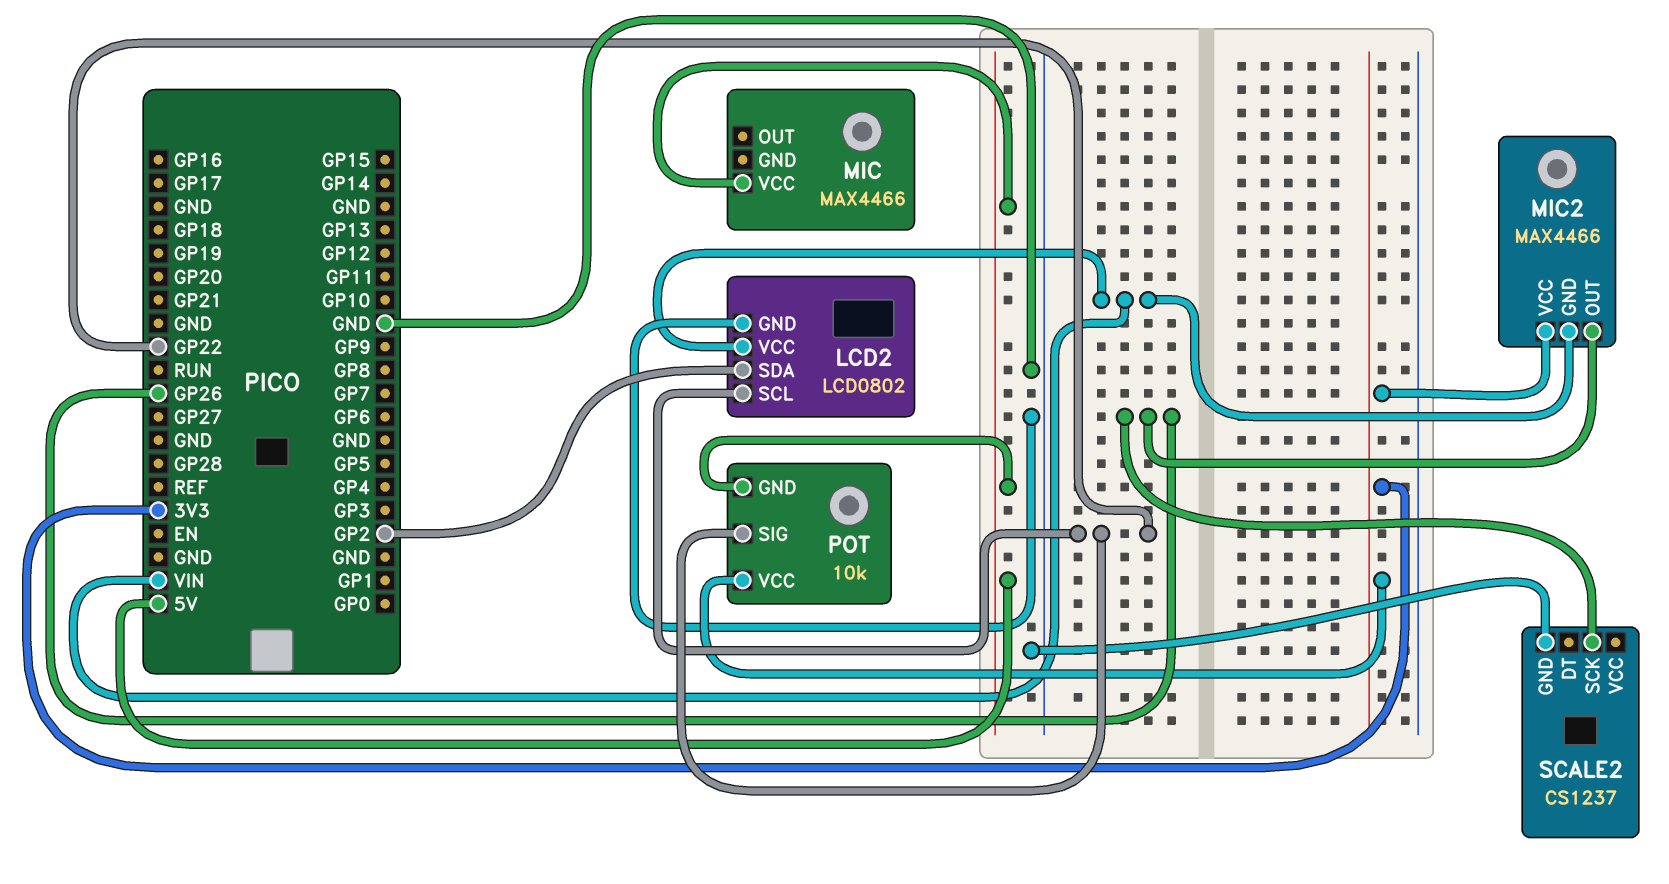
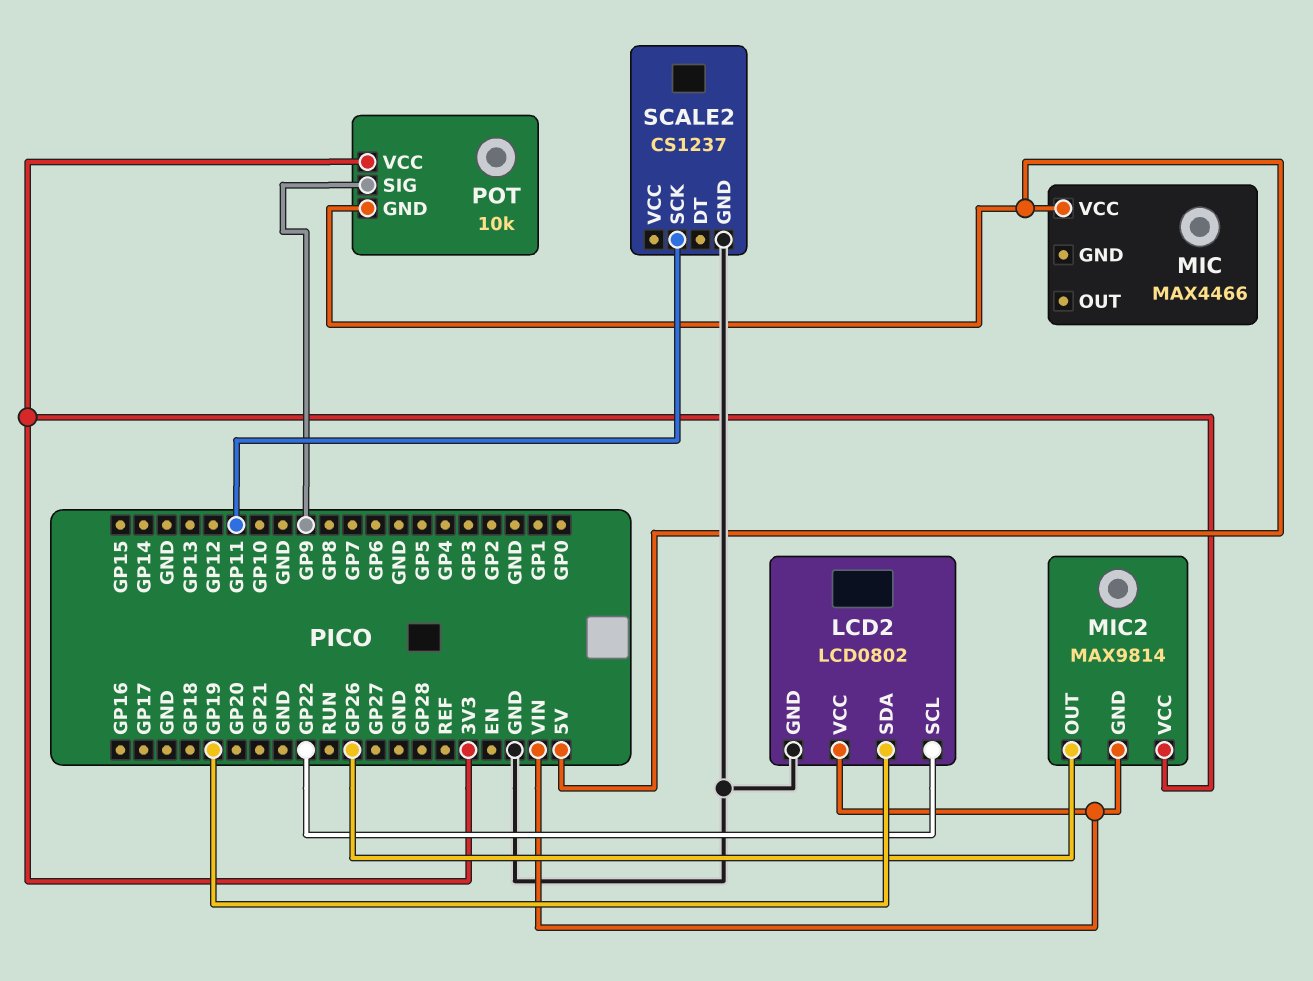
LCD2 pin SDA: GP2 -> GP19
MIC2: MAX4466 -> MAX9814
POT pin SIG: GP22 -> GP9
SCALE2 pin SCK: GP26 -> GP11

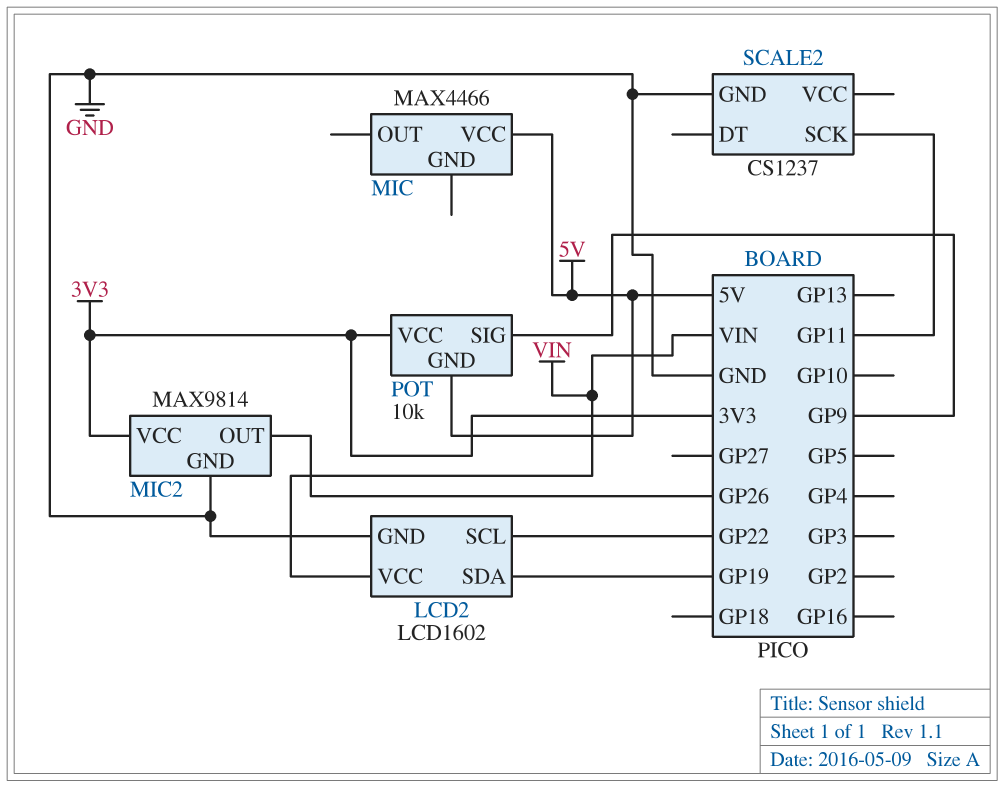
LCD2: LCD0802 -> LCD1602
MIC2 pin GND: VIN -> GND

